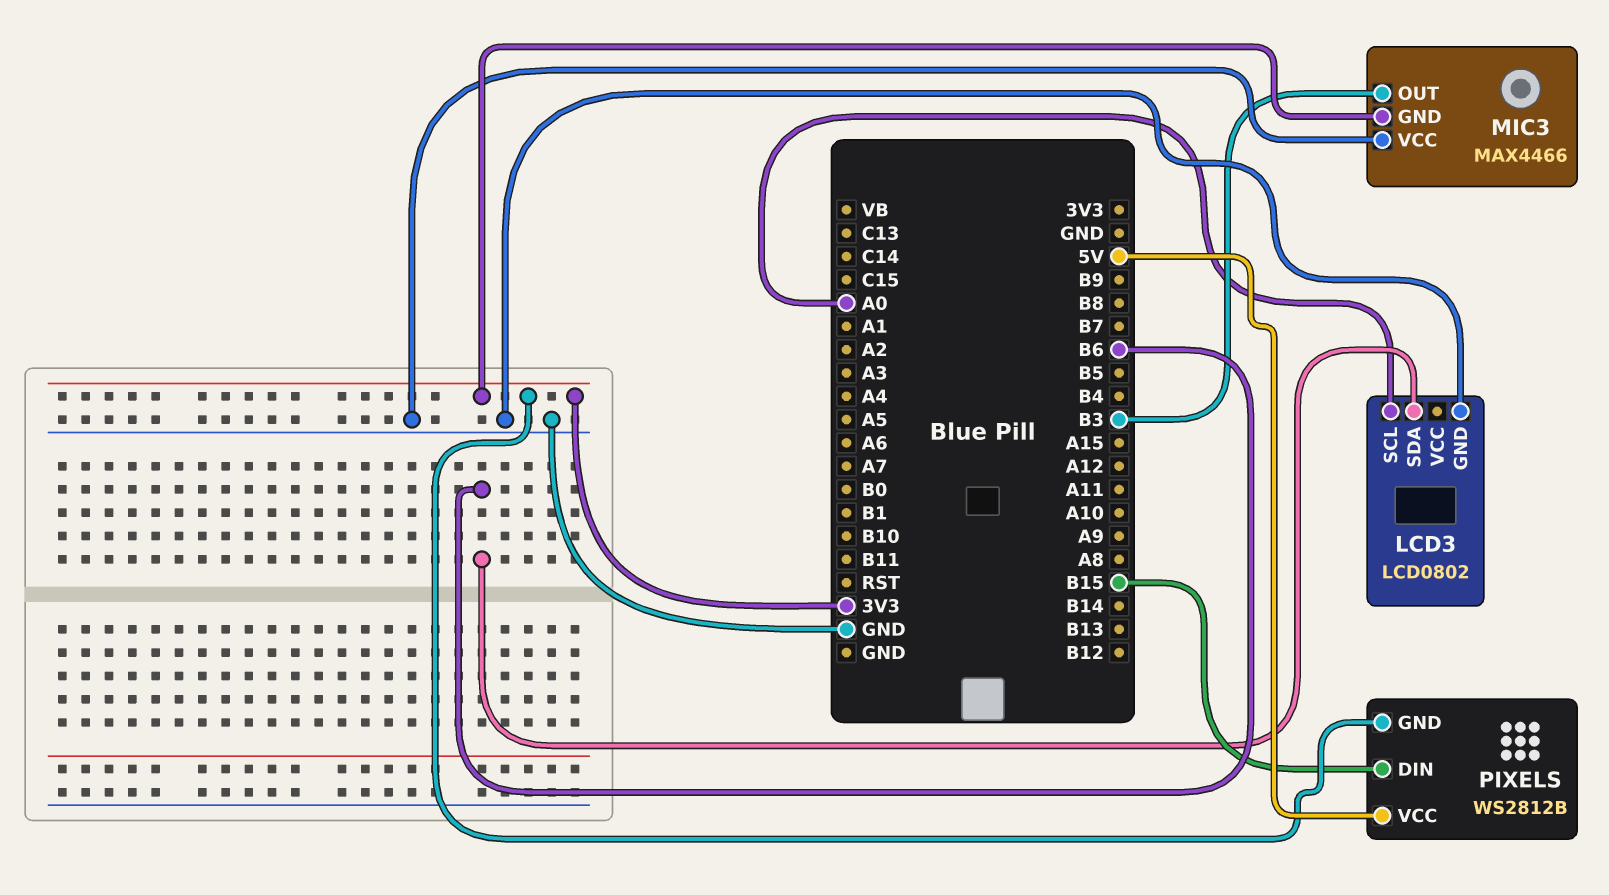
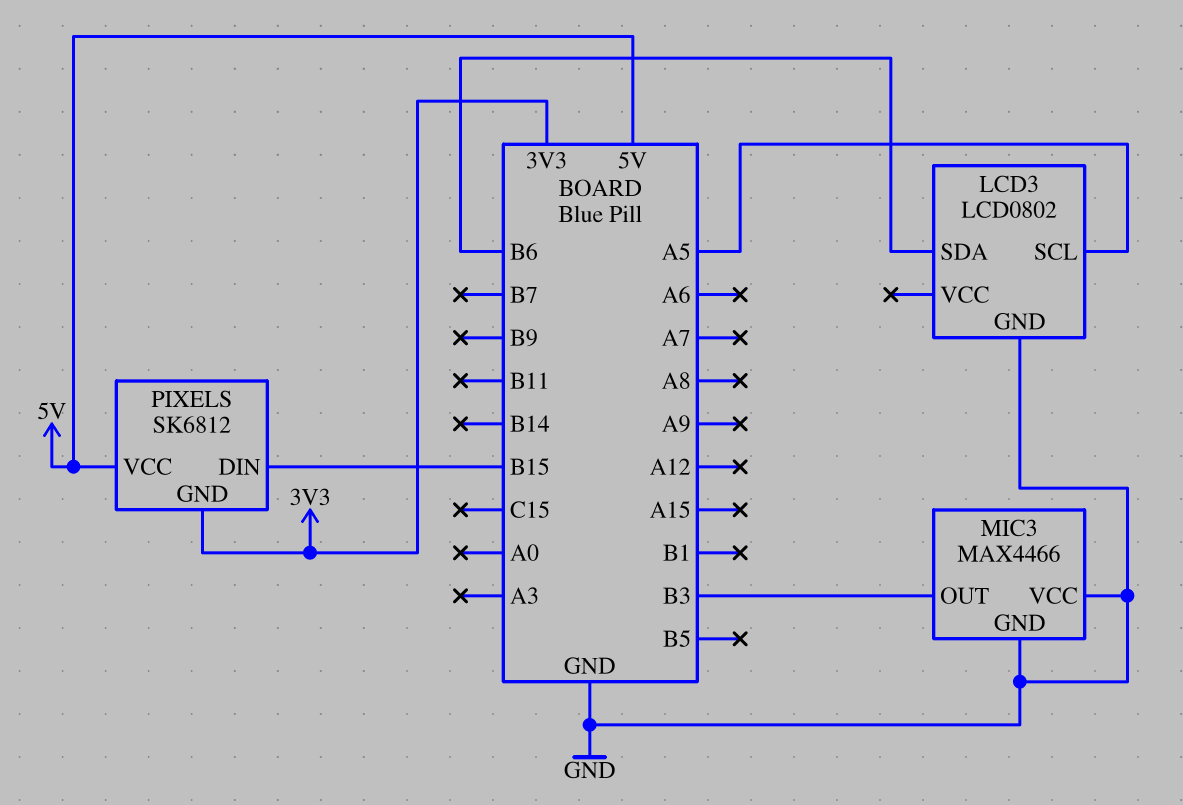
LCD3 pin SCL: A0 -> A5
MIC3 pin GND: 3V3 -> GND
PIXELS: WS2812B -> SK6812

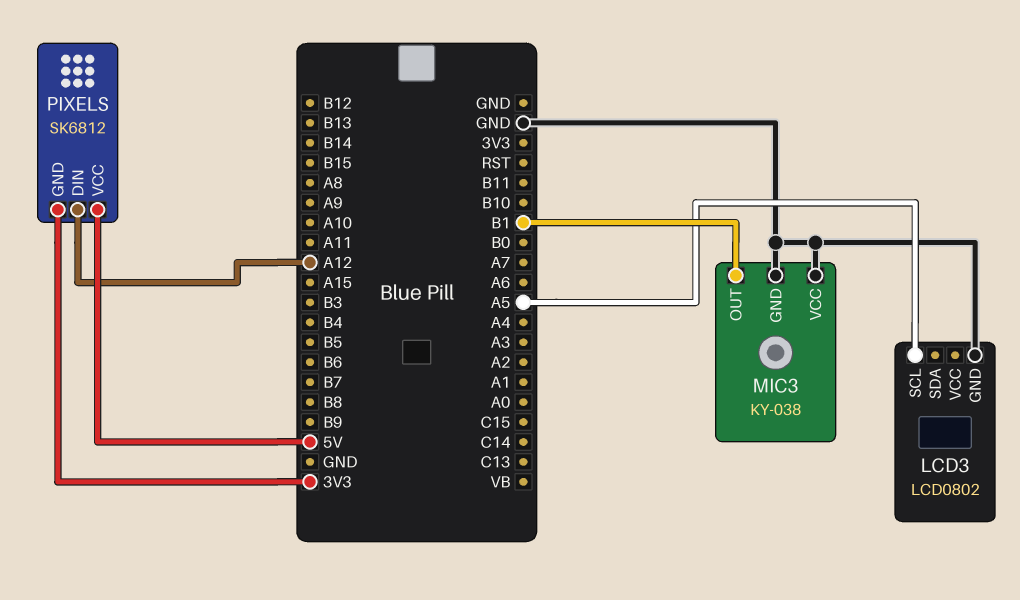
LCD3 pin SDA: B6 -> none
MIC3: MAX4466 -> KY-038
MIC3 pin OUT: B3 -> B1
PIXELS pin DIN: B15 -> A12

